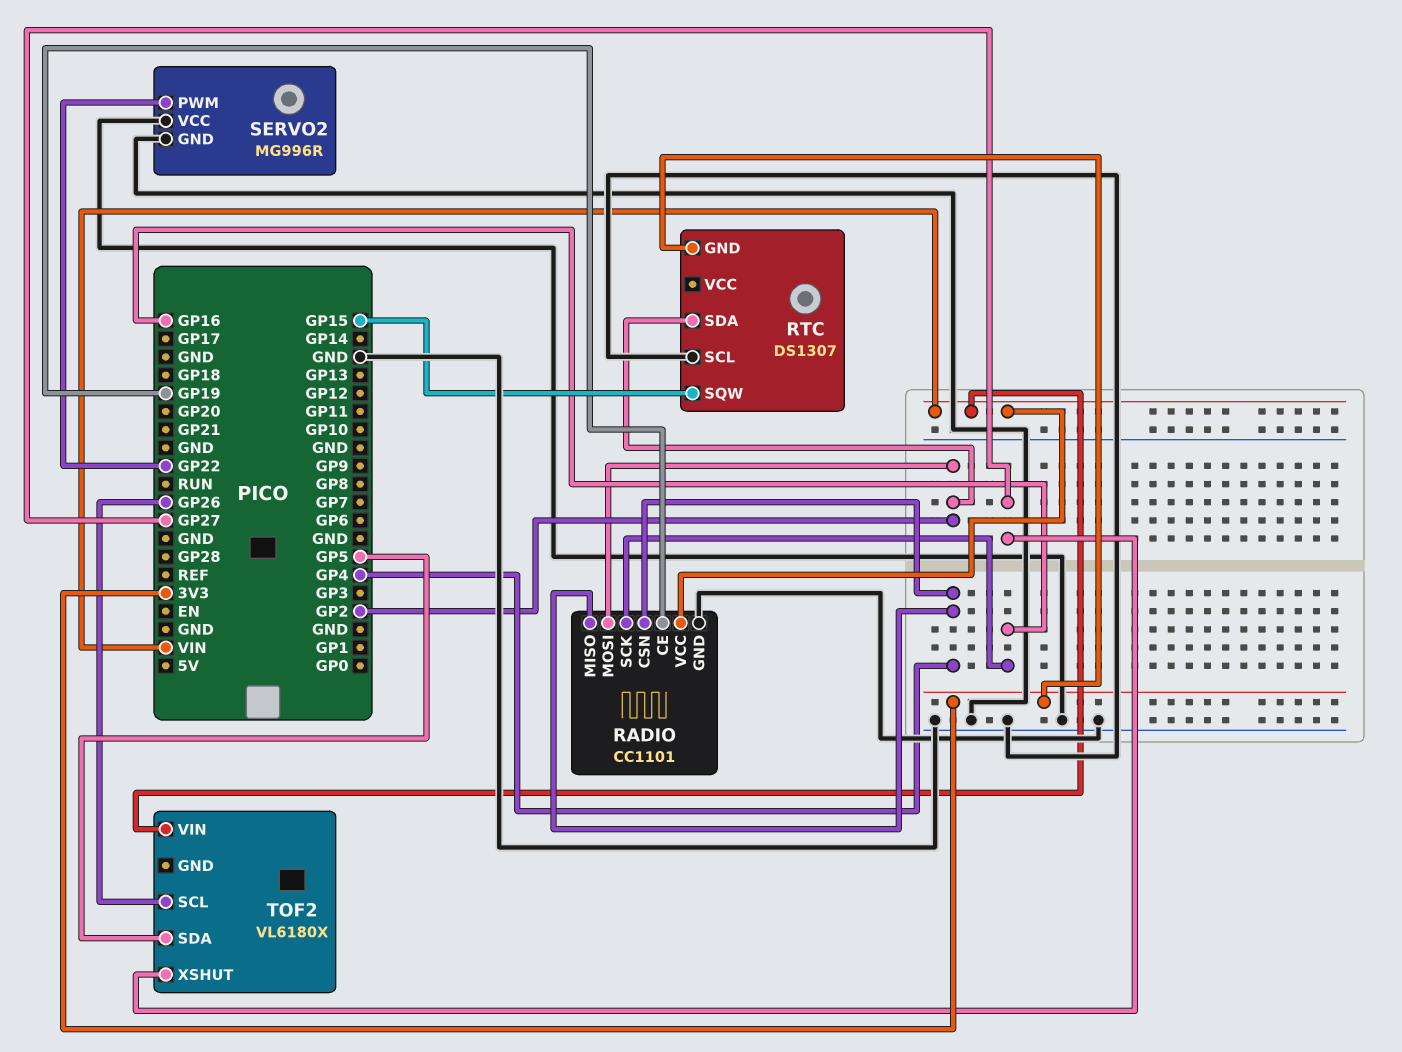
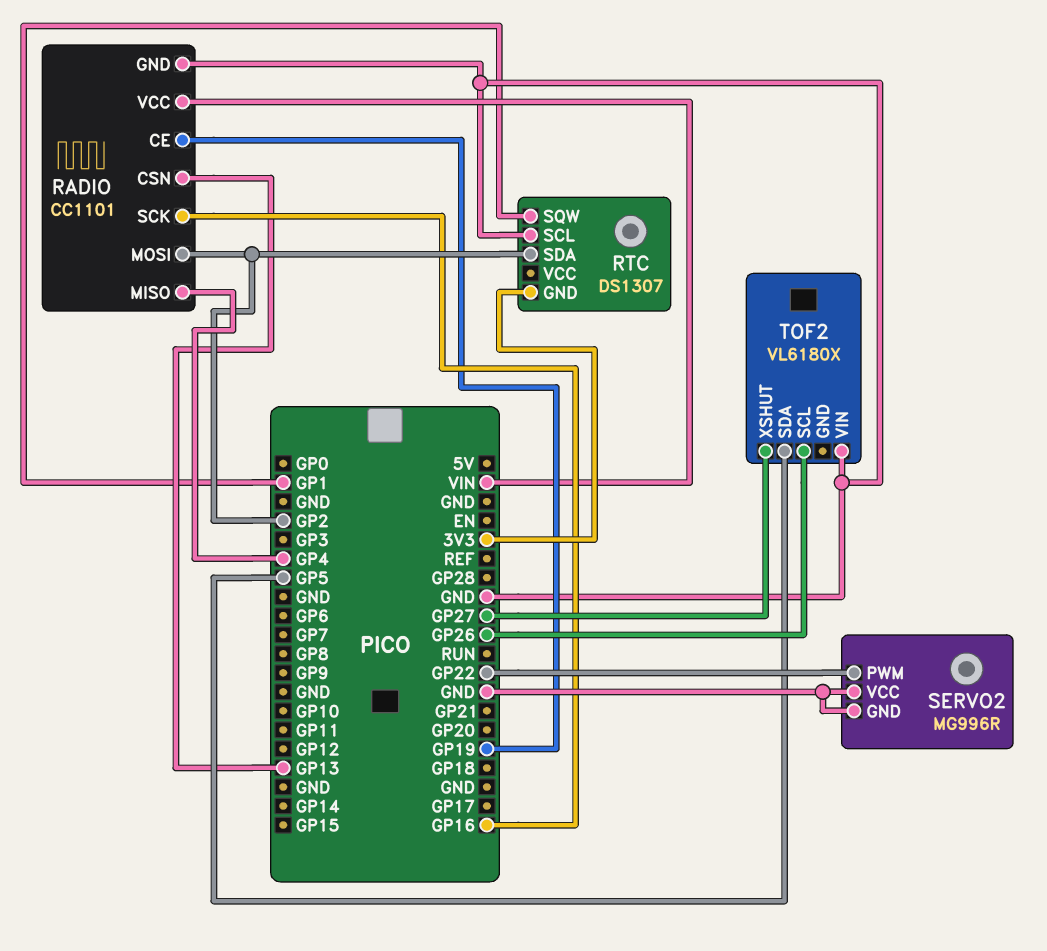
RADIO pin CSN: GP4 -> GP13
RTC pin SQW: GP15 -> GP1
TOF2 pin VIN: VIN -> GND

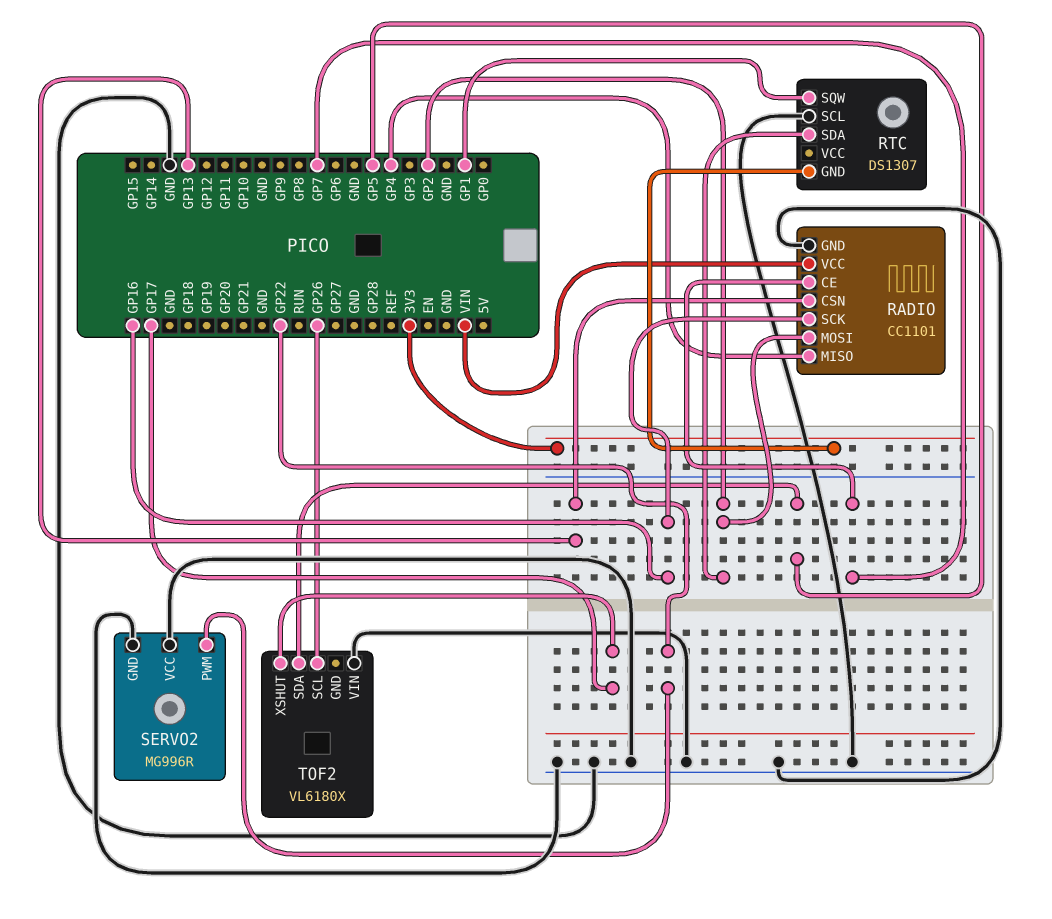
RADIO pin CE: GP19 -> GP7
TOF2 pin XSHUT: GP27 -> GP17

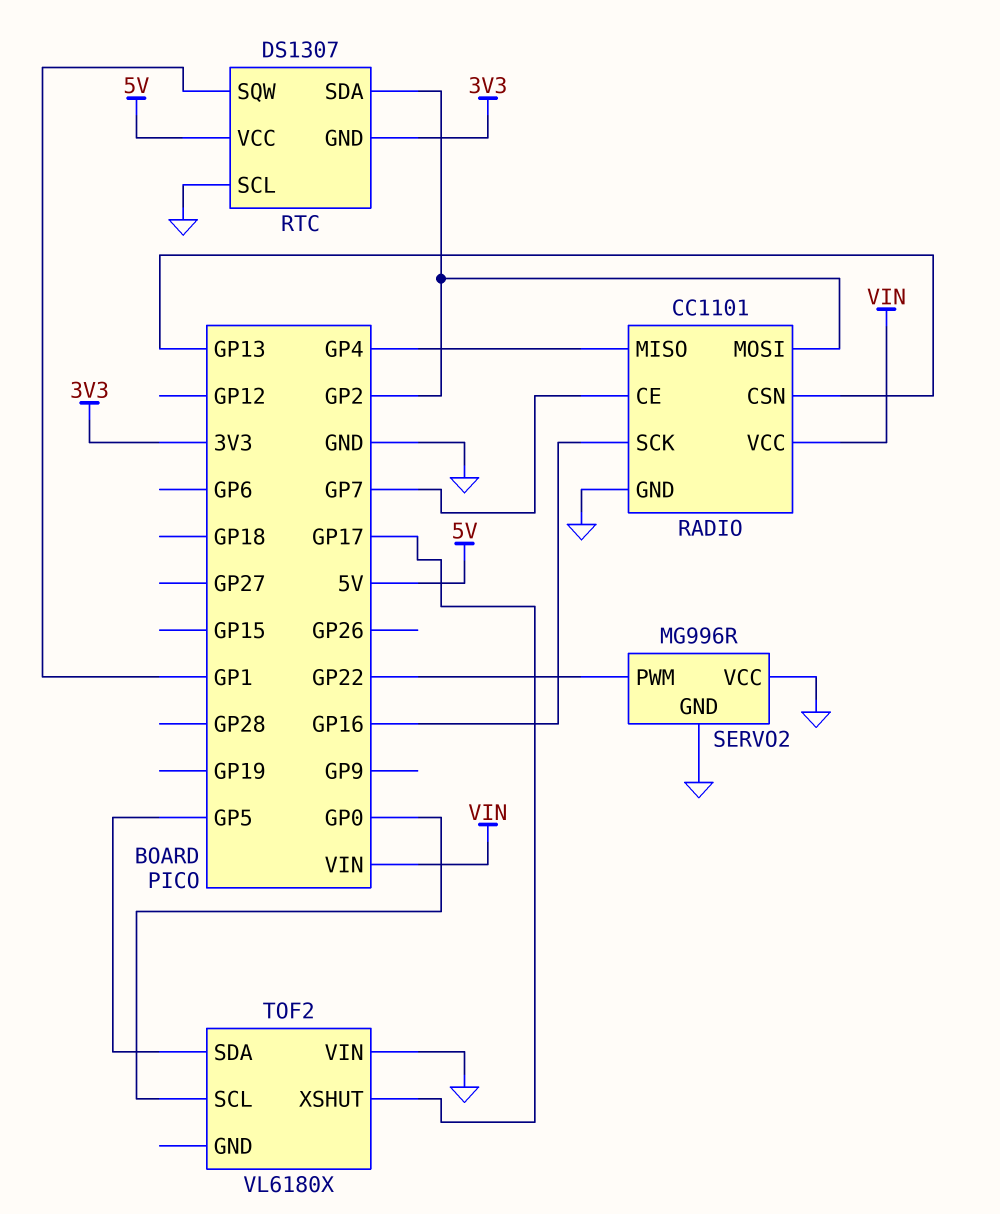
RTC pin VCC: none -> 5V
TOF2 pin SCL: GP26 -> GP0

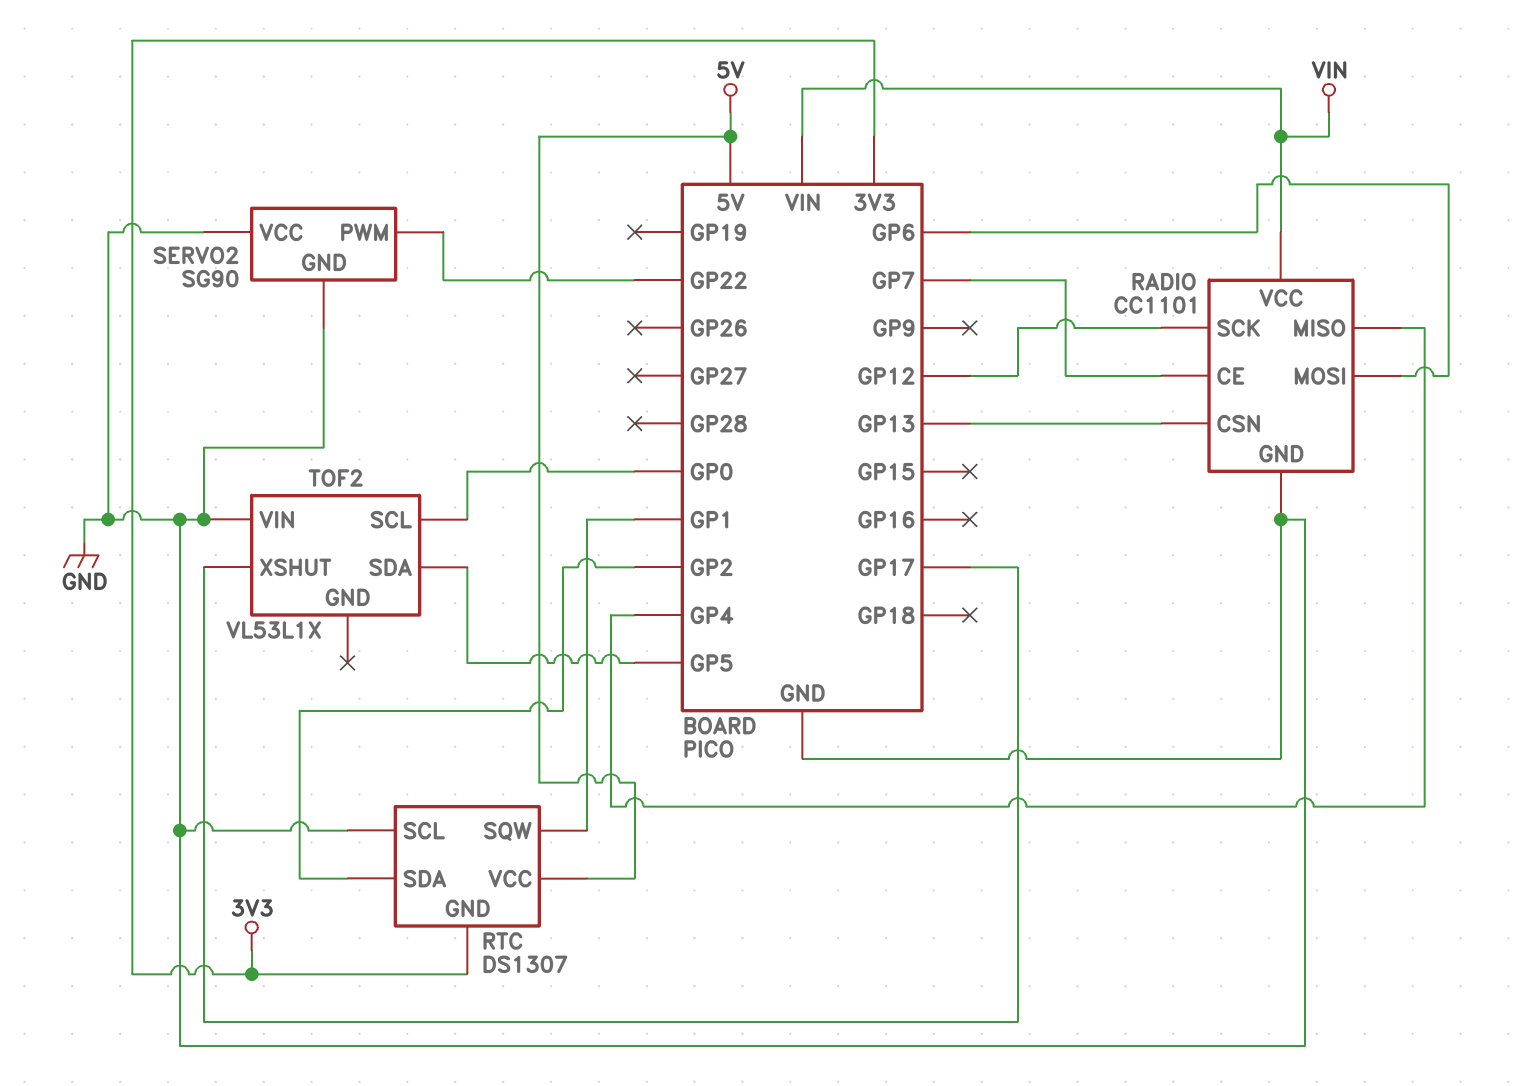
RADIO pin MOSI: GP2 -> GP6
RADIO pin SCK: GP16 -> GP12
SERVO2: MG996R -> SG90
TOF2: VL6180X -> VL53L1X

